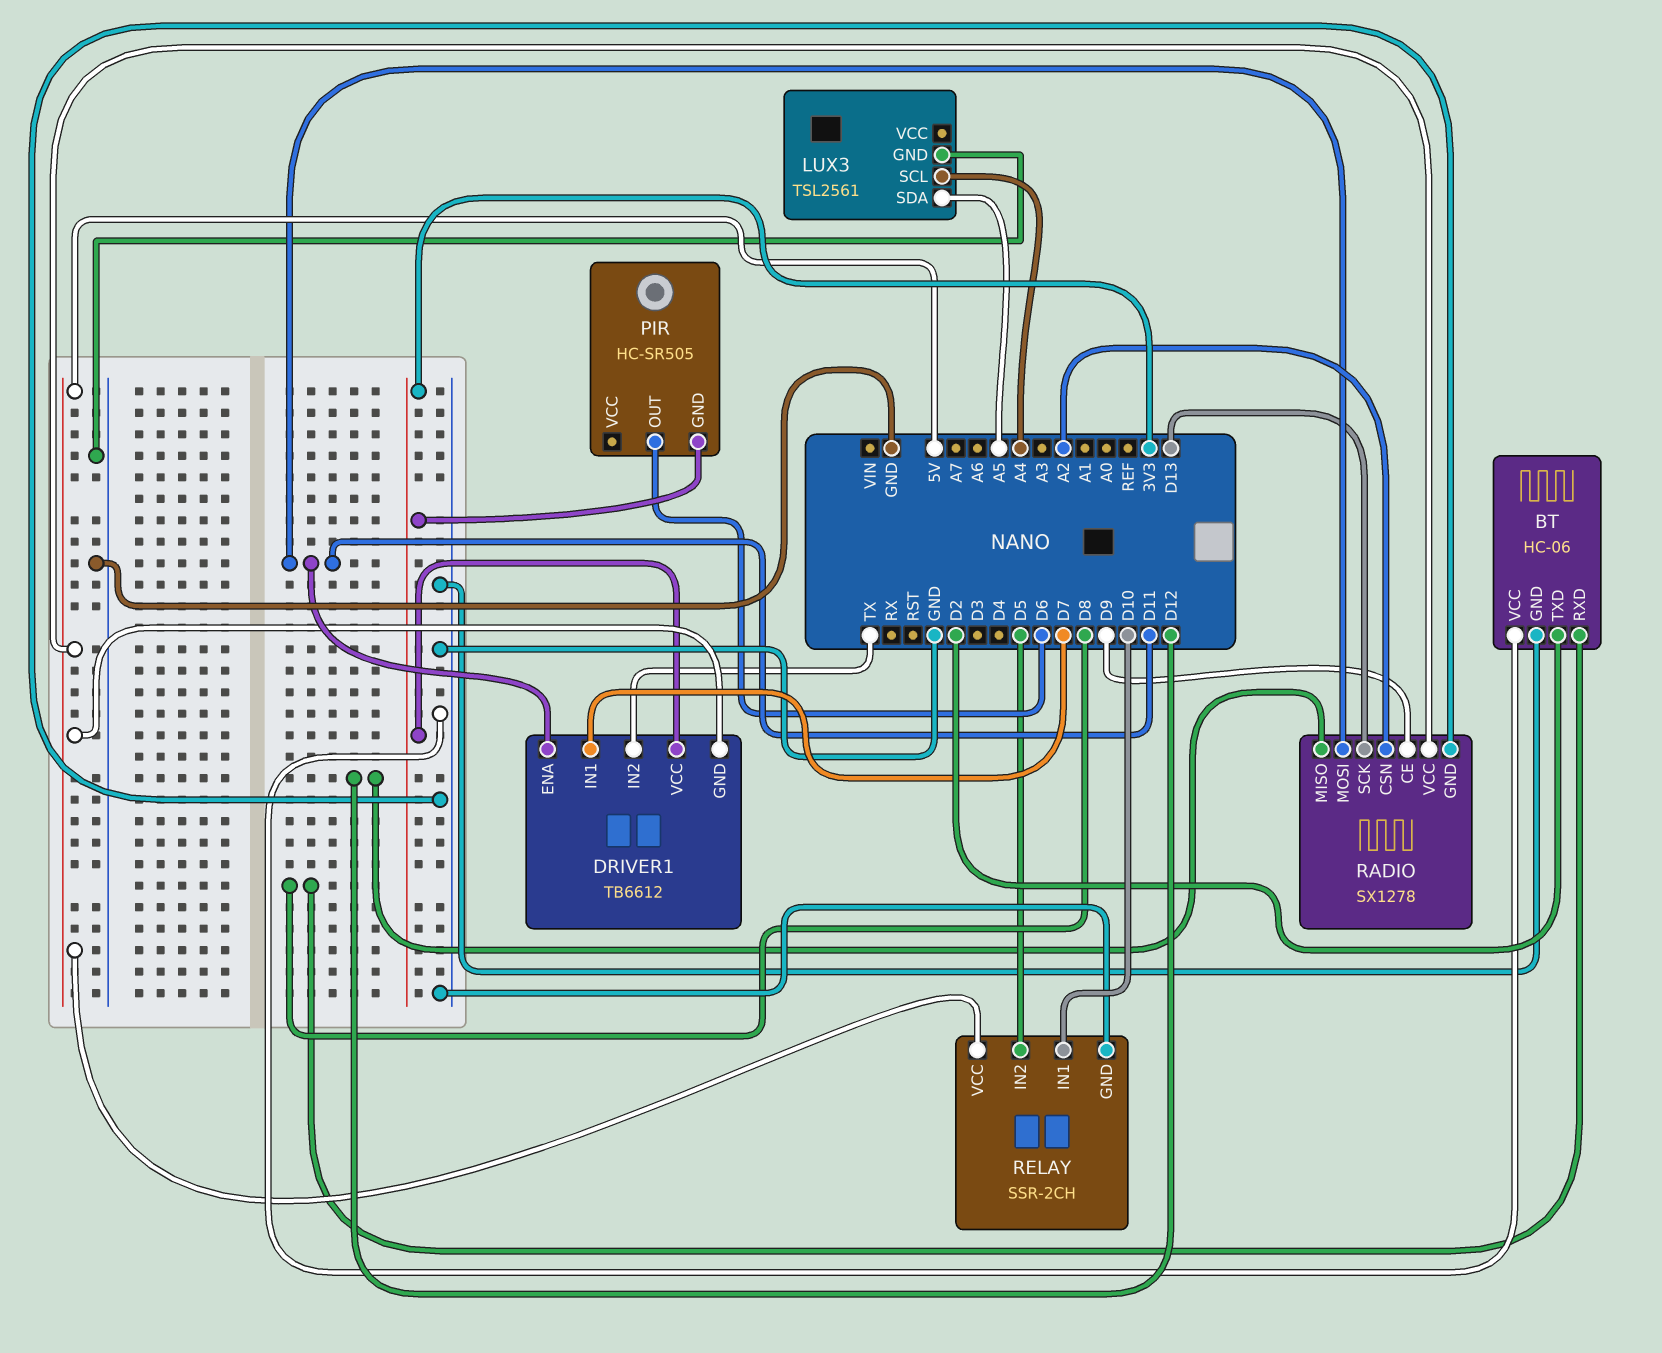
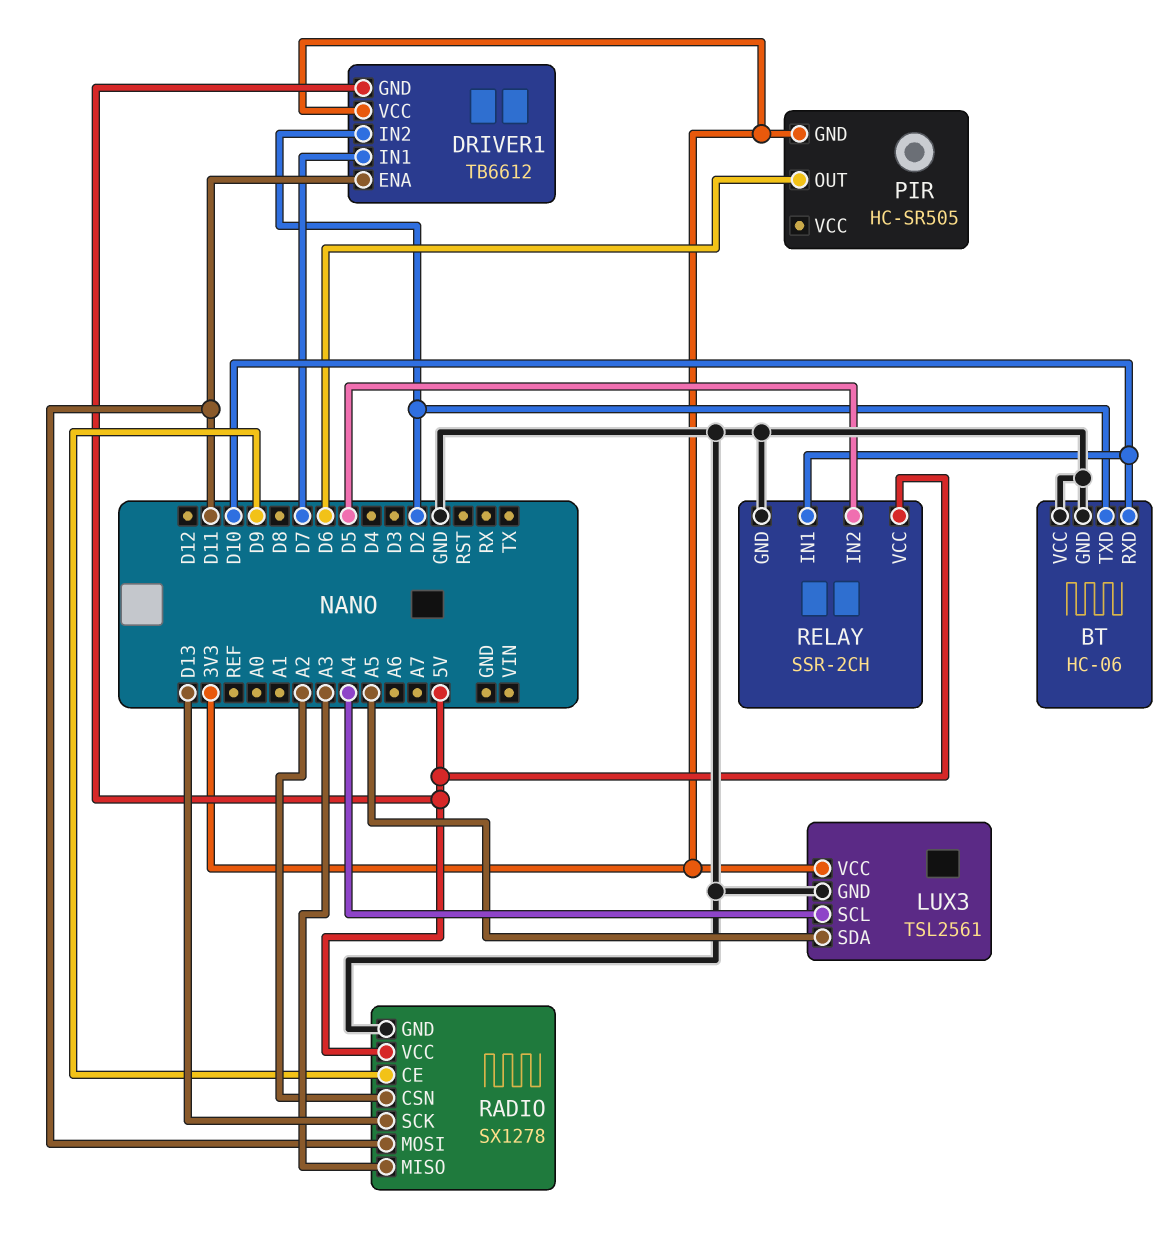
BT pin RXD: D8 -> D10
DRIVER1 pin IN2: TX -> D2
LUX3 pin VCC: none -> 3V3
RADIO pin MISO: D12 -> A3

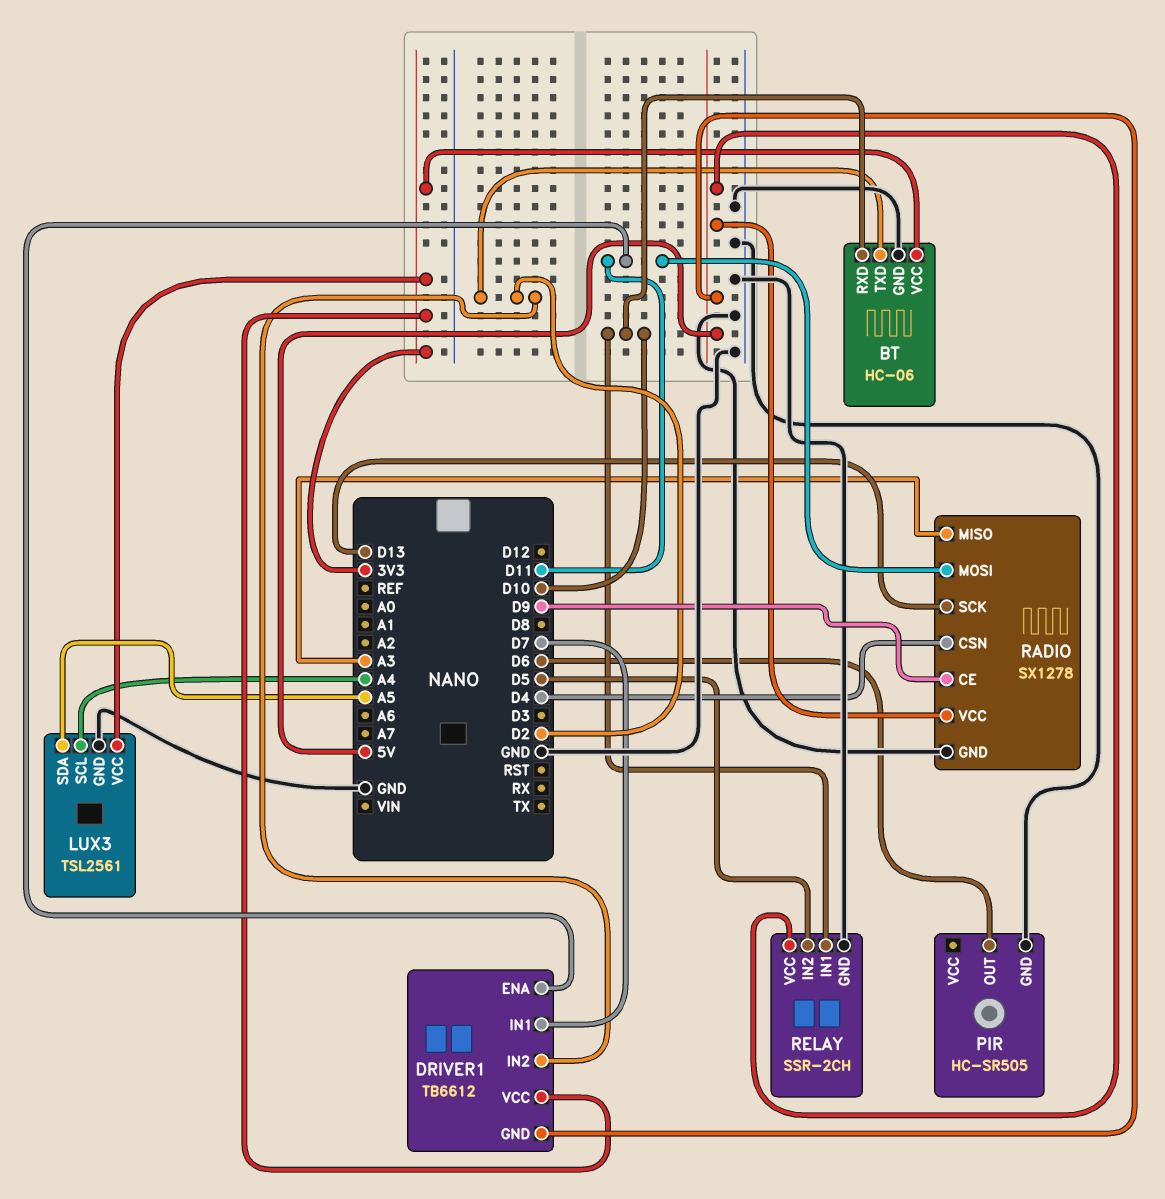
BT pin VCC: GND -> 3V3
PIR pin GND: 3V3 -> GND
RADIO pin CSN: A2 -> D4

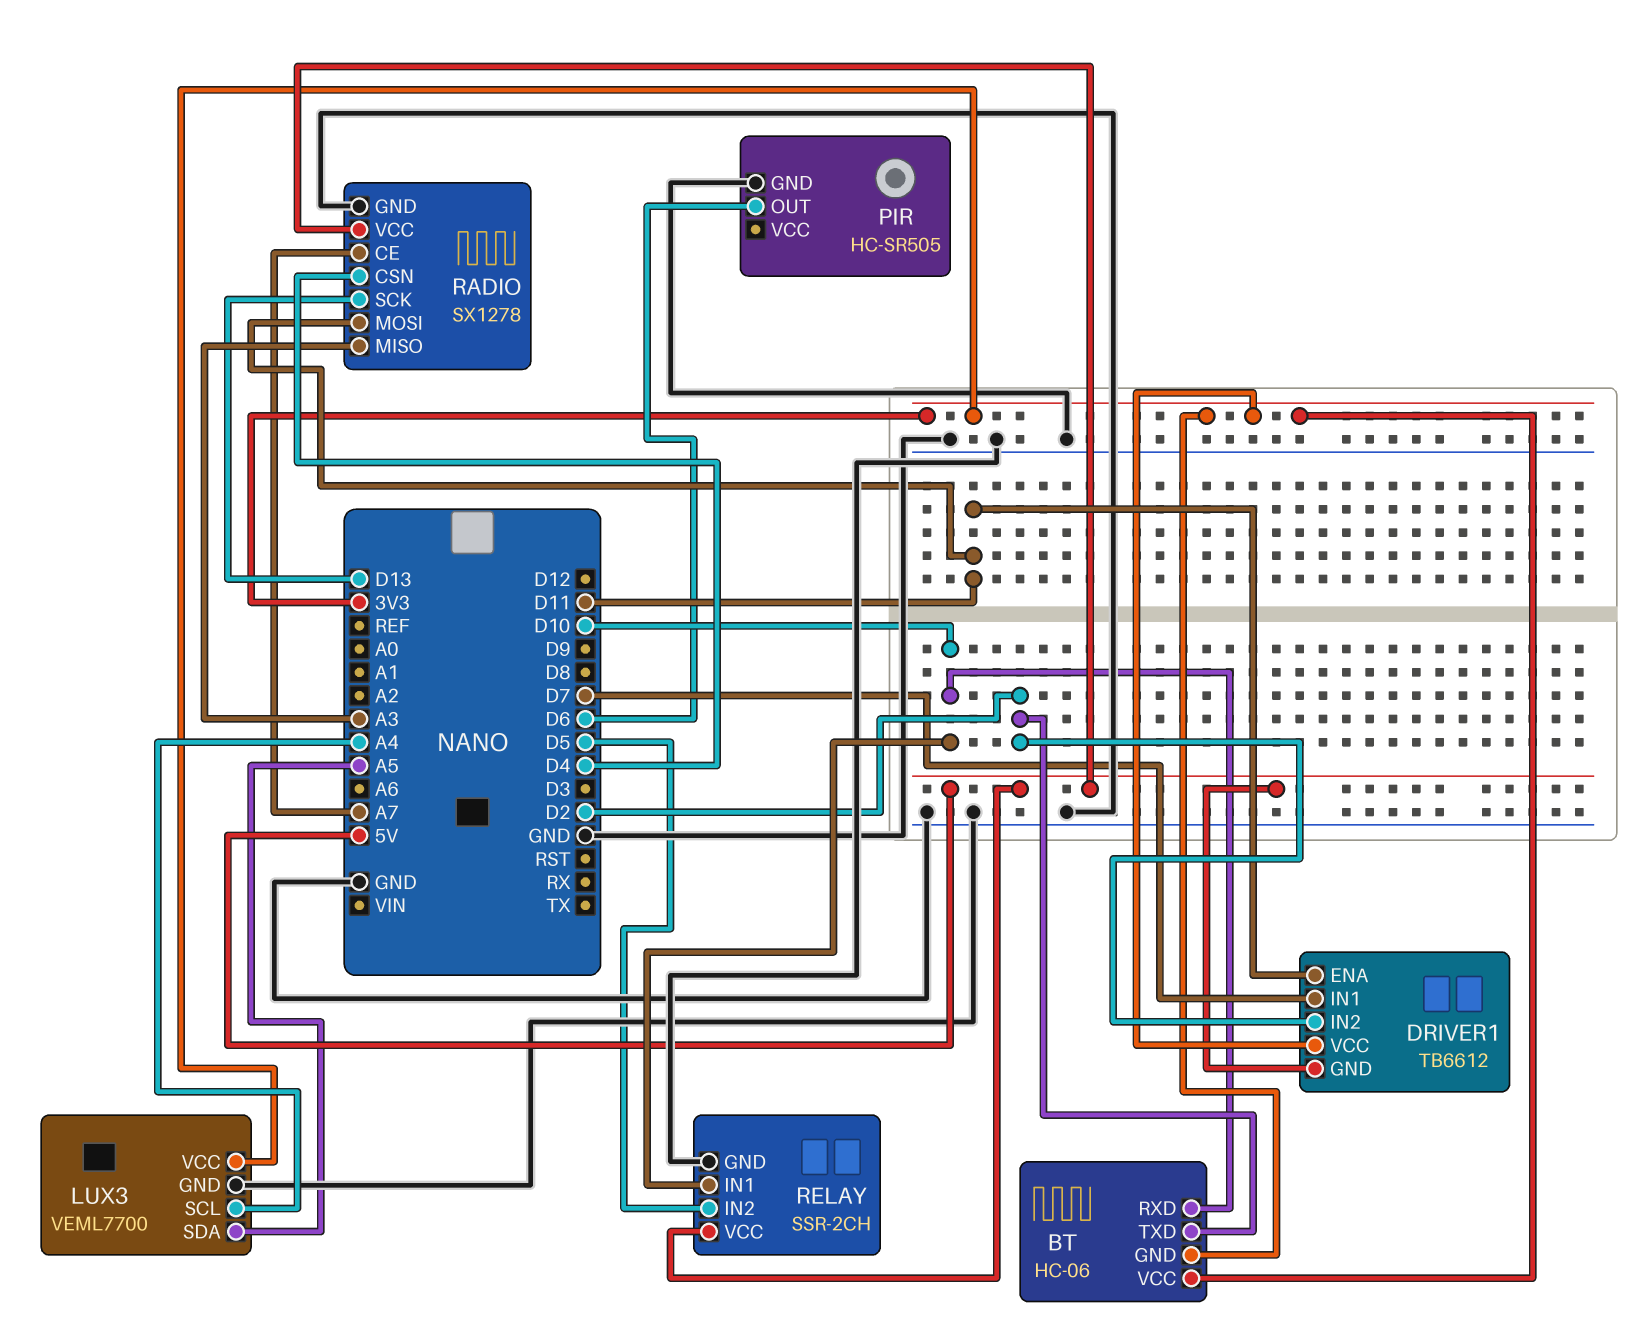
BT pin GND: GND -> 3V3
LUX3: TSL2561 -> VEML7700
RADIO pin CE: D9 -> A7

